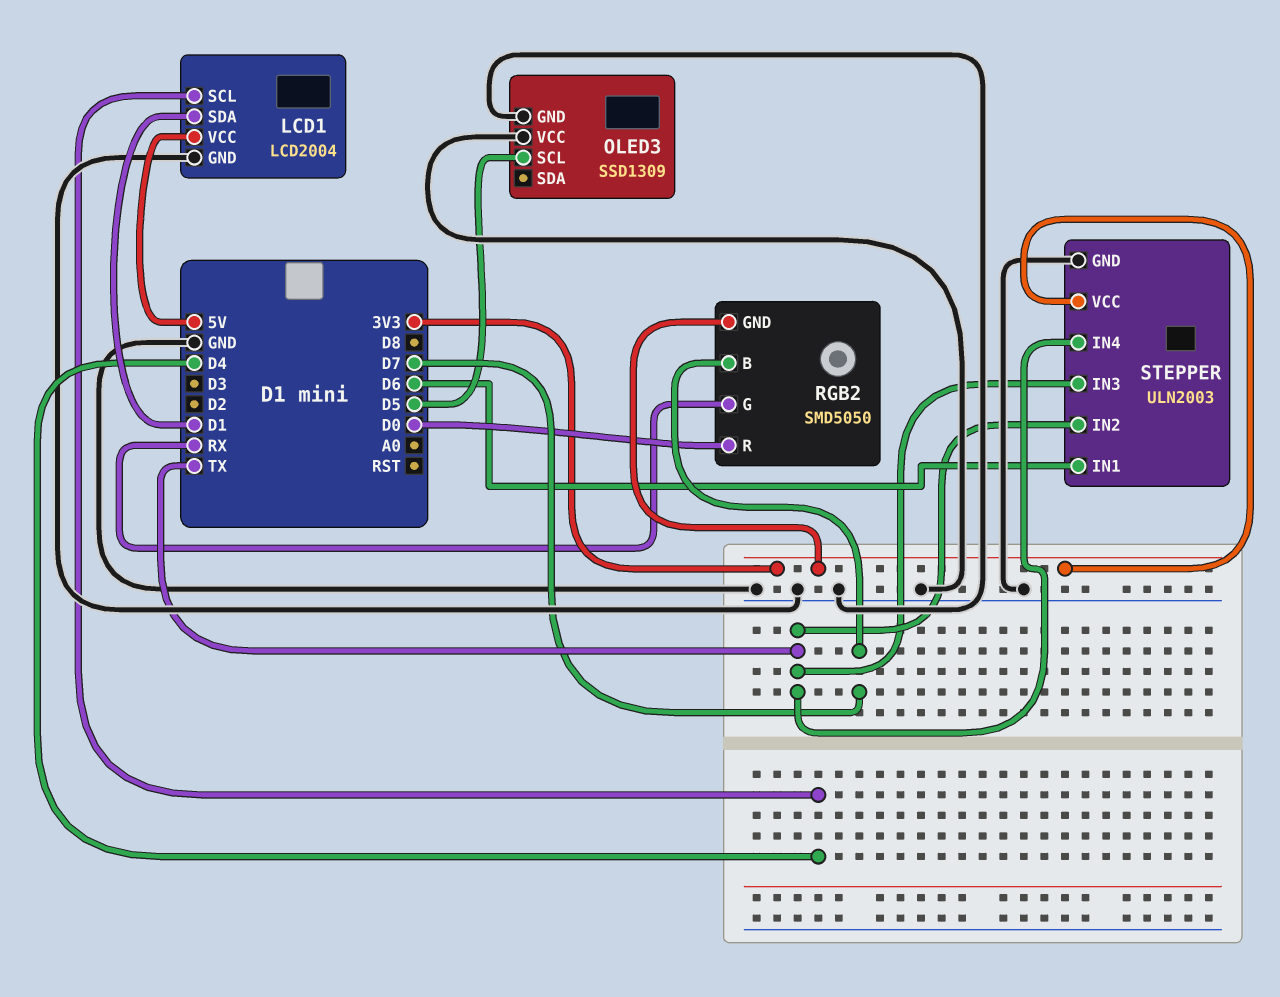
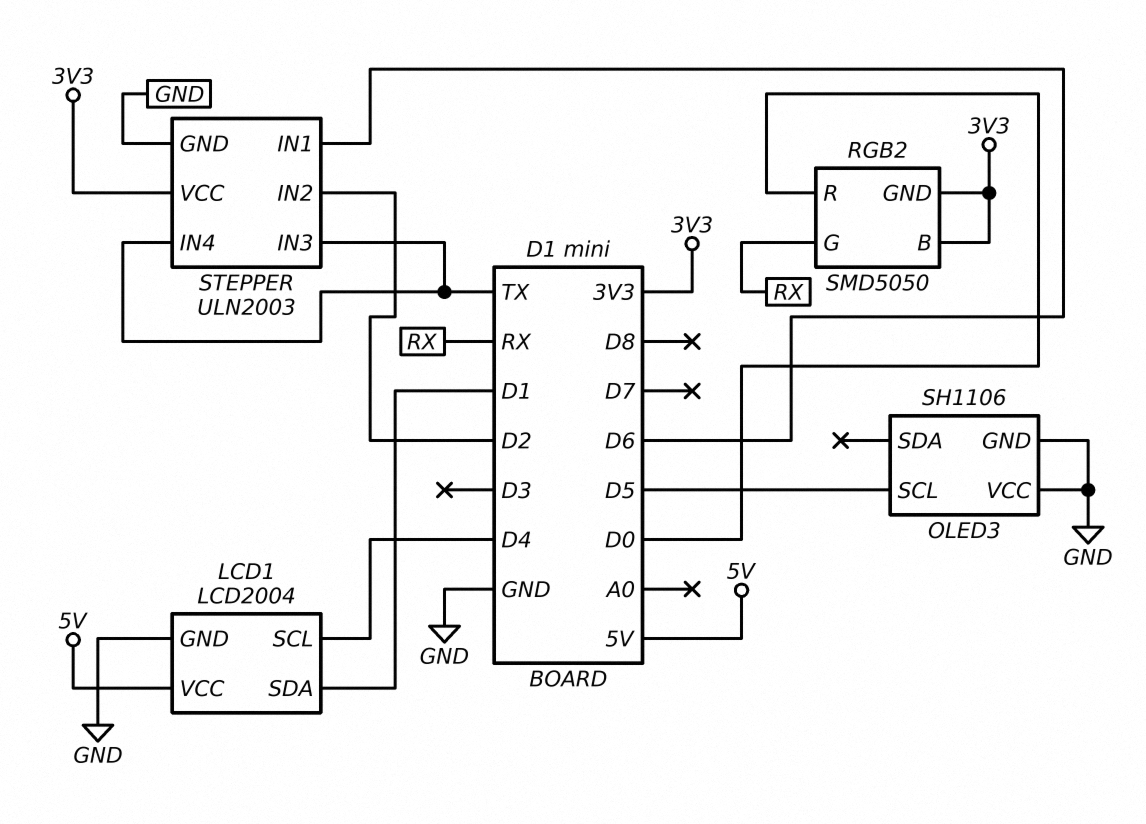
OLED3: SSD1309 -> SH1106
RGB2 pin B: D7 -> 3V3
STEPPER pin IN2: TX -> D2

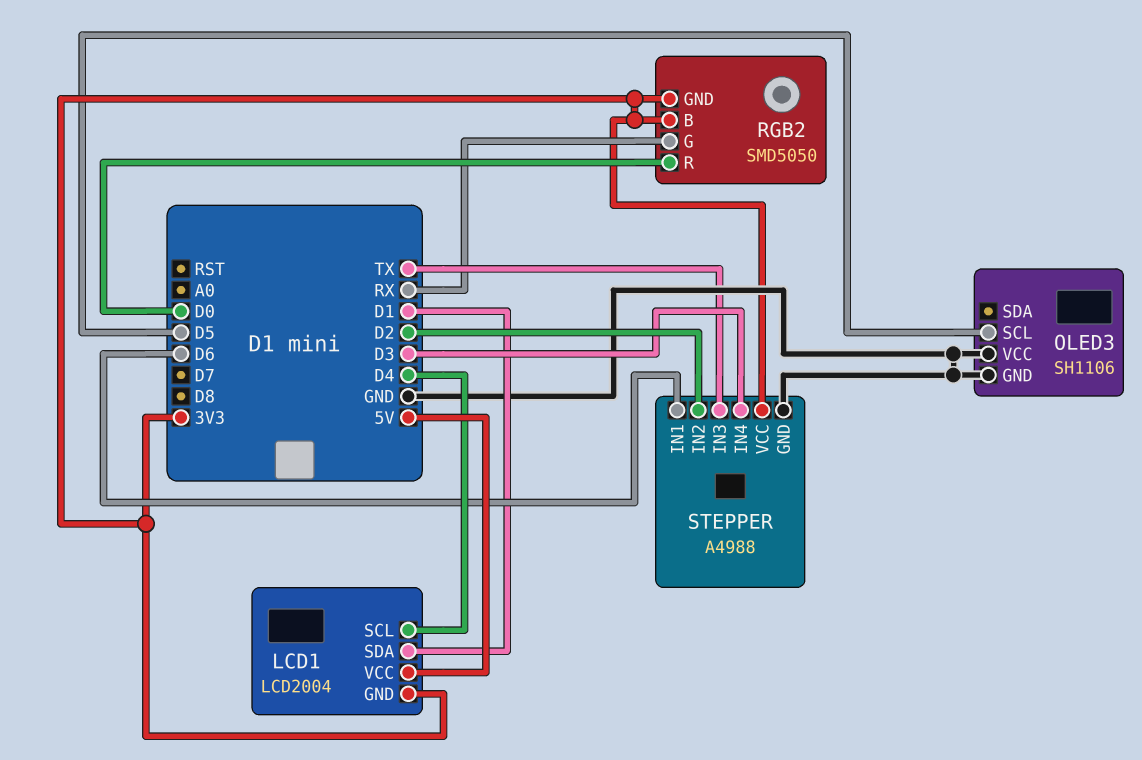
LCD1 pin GND: GND -> 3V3
STEPPER: ULN2003 -> A4988
STEPPER pin IN4: TX -> D3

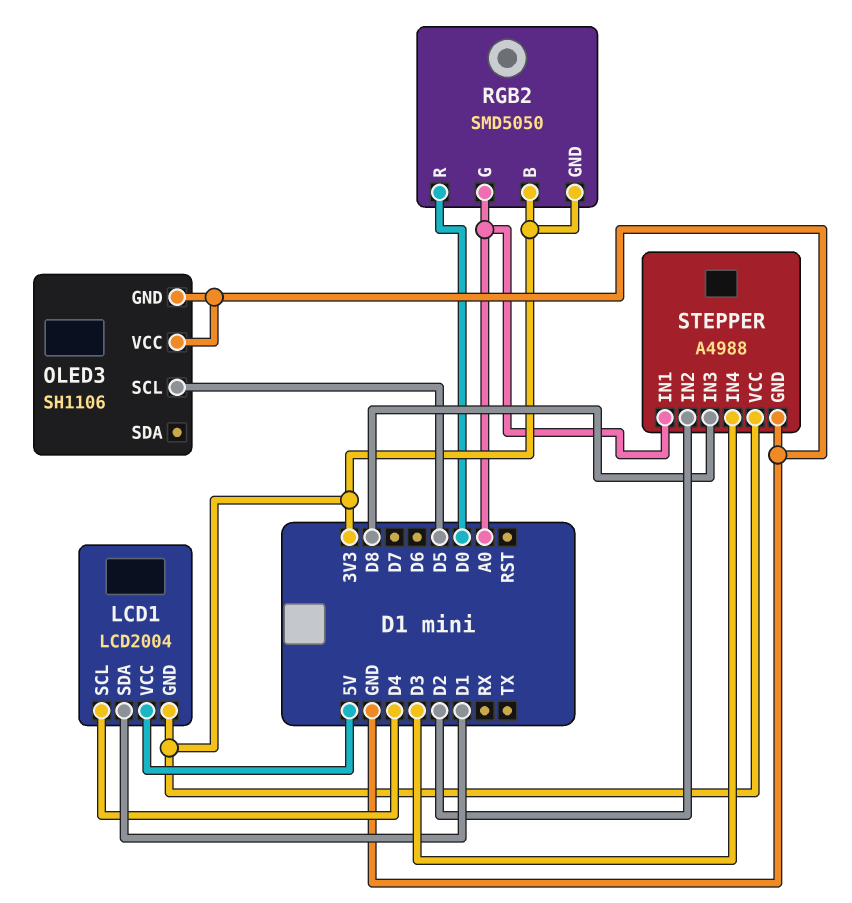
RGB2 pin G: RX -> A0
STEPPER pin IN1: D6 -> A0
STEPPER pin IN3: TX -> D8

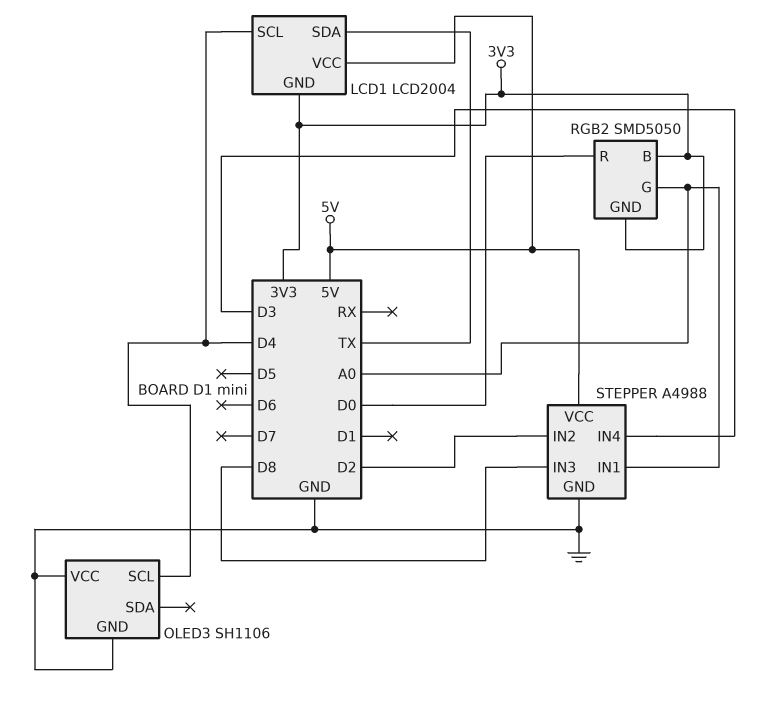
LCD1 pin SDA: D1 -> TX
OLED3 pin SCL: D5 -> D4
STEPPER pin VCC: 3V3 -> 5V

